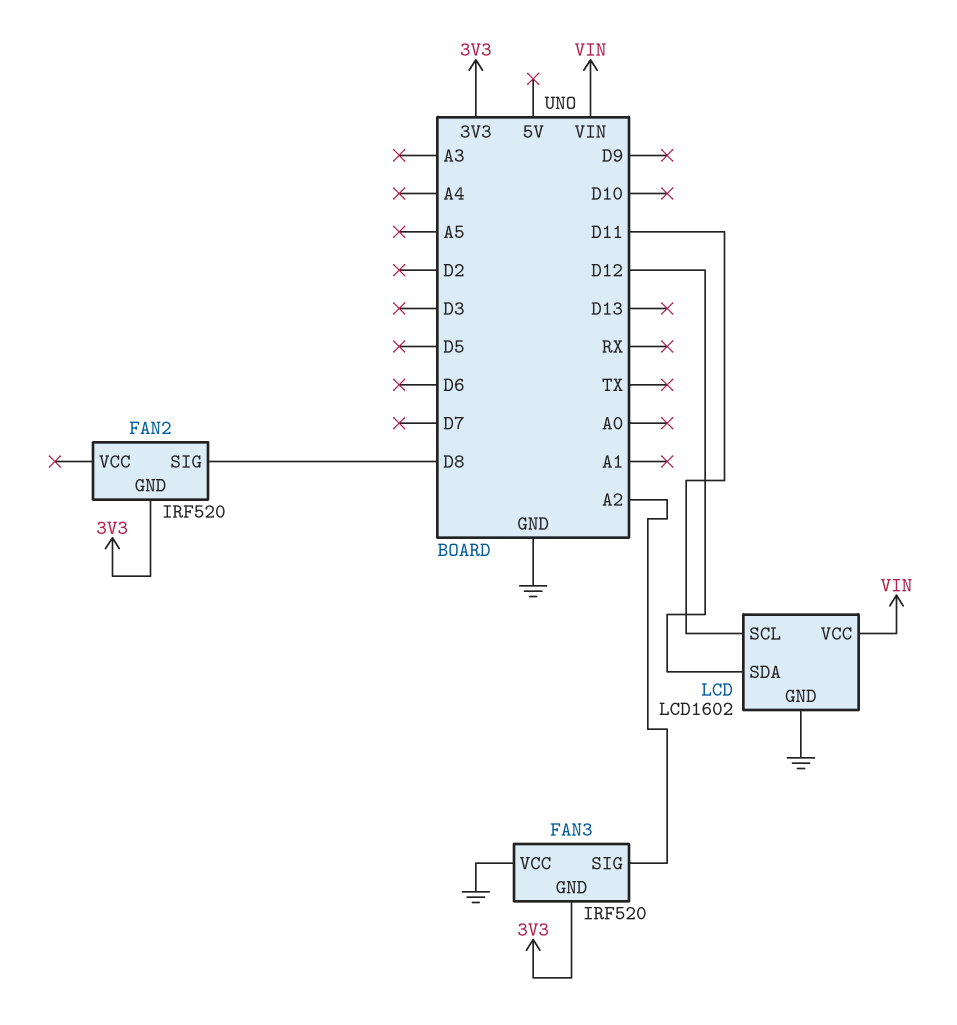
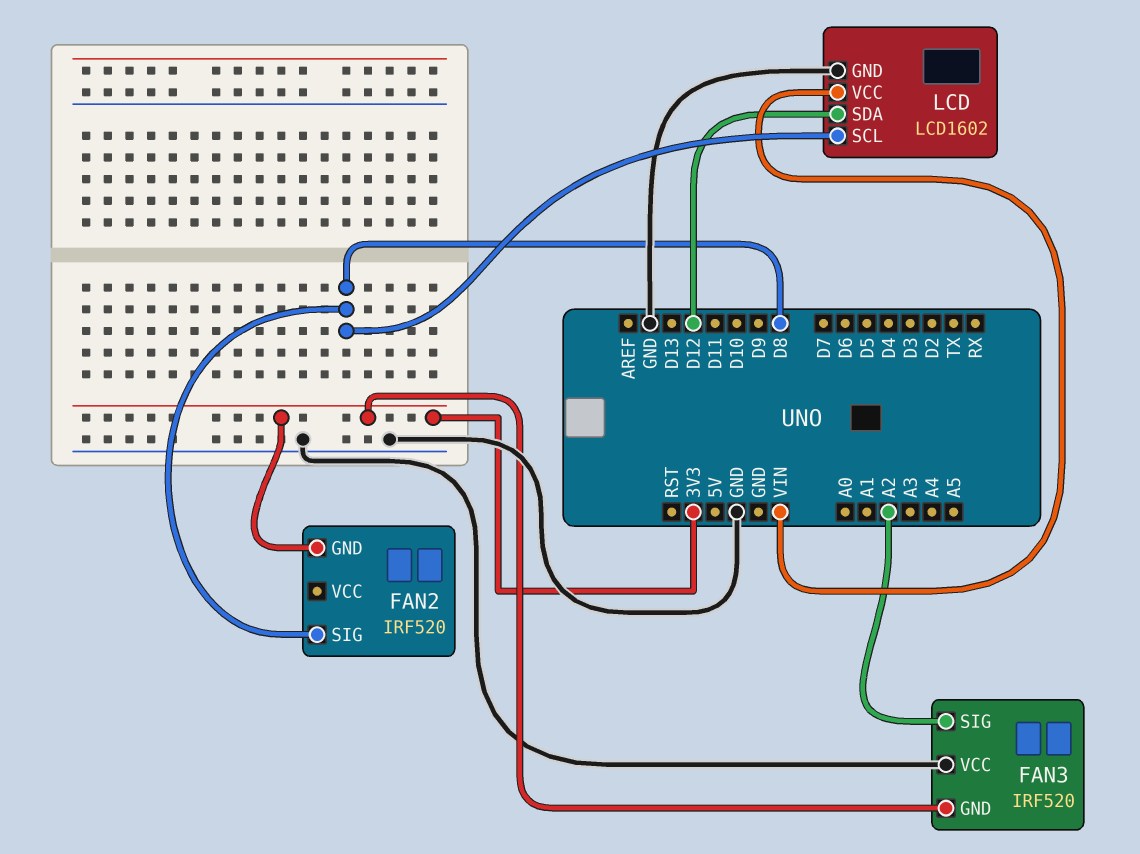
LCD pin SCL: D11 -> D8

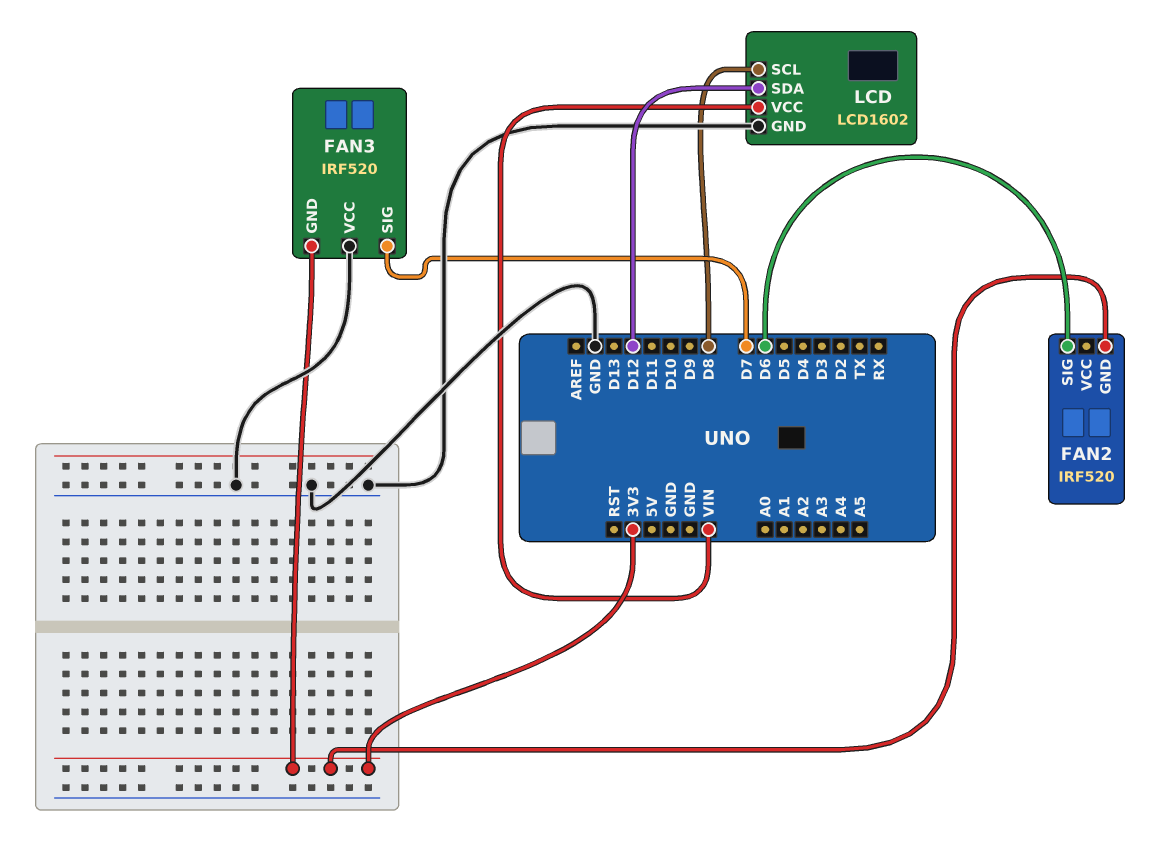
FAN2 pin SIG: D8 -> D6
FAN3 pin SIG: A2 -> D7

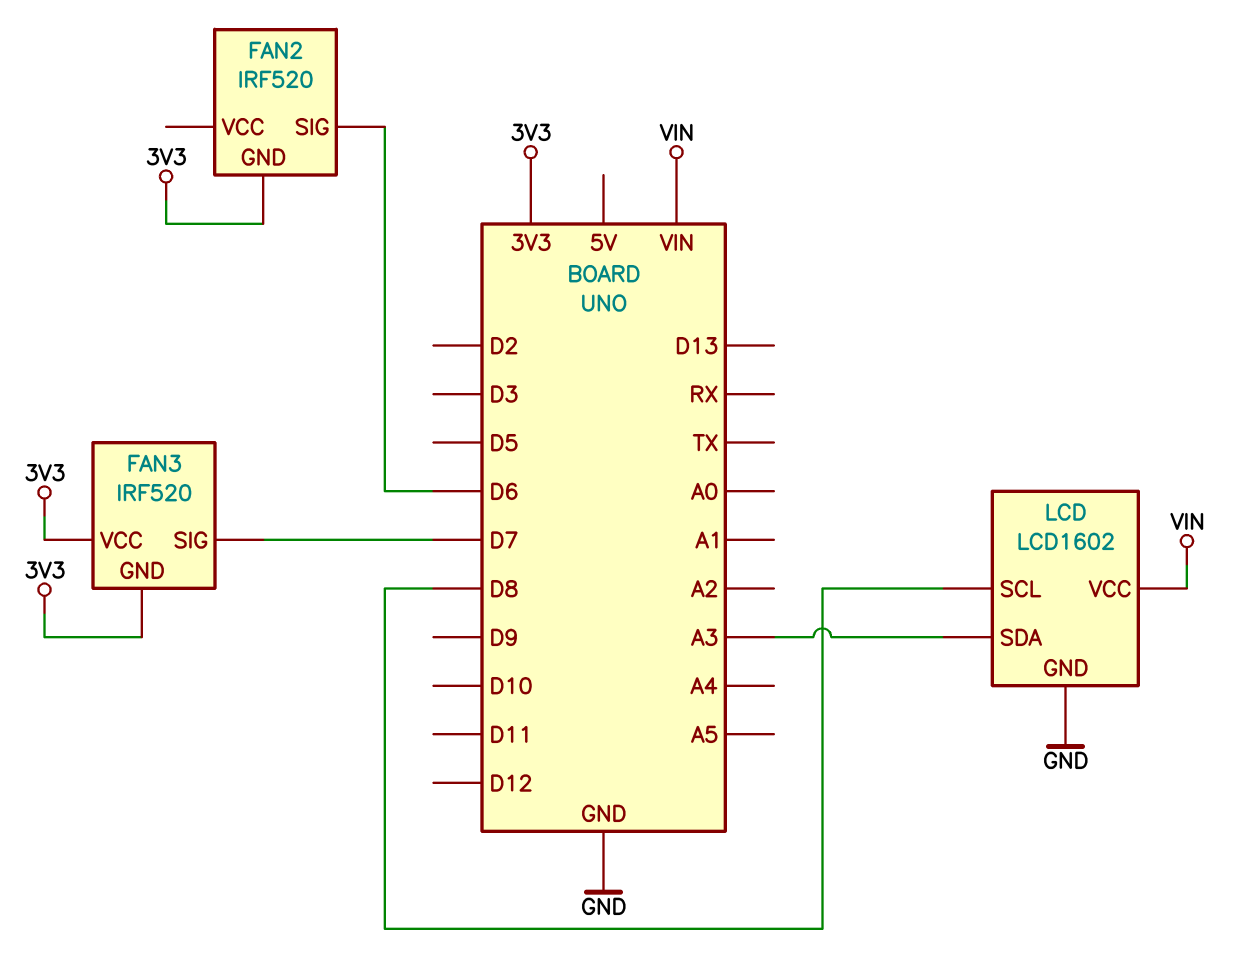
FAN3 pin VCC: GND -> 3V3
LCD pin SDA: D12 -> A3

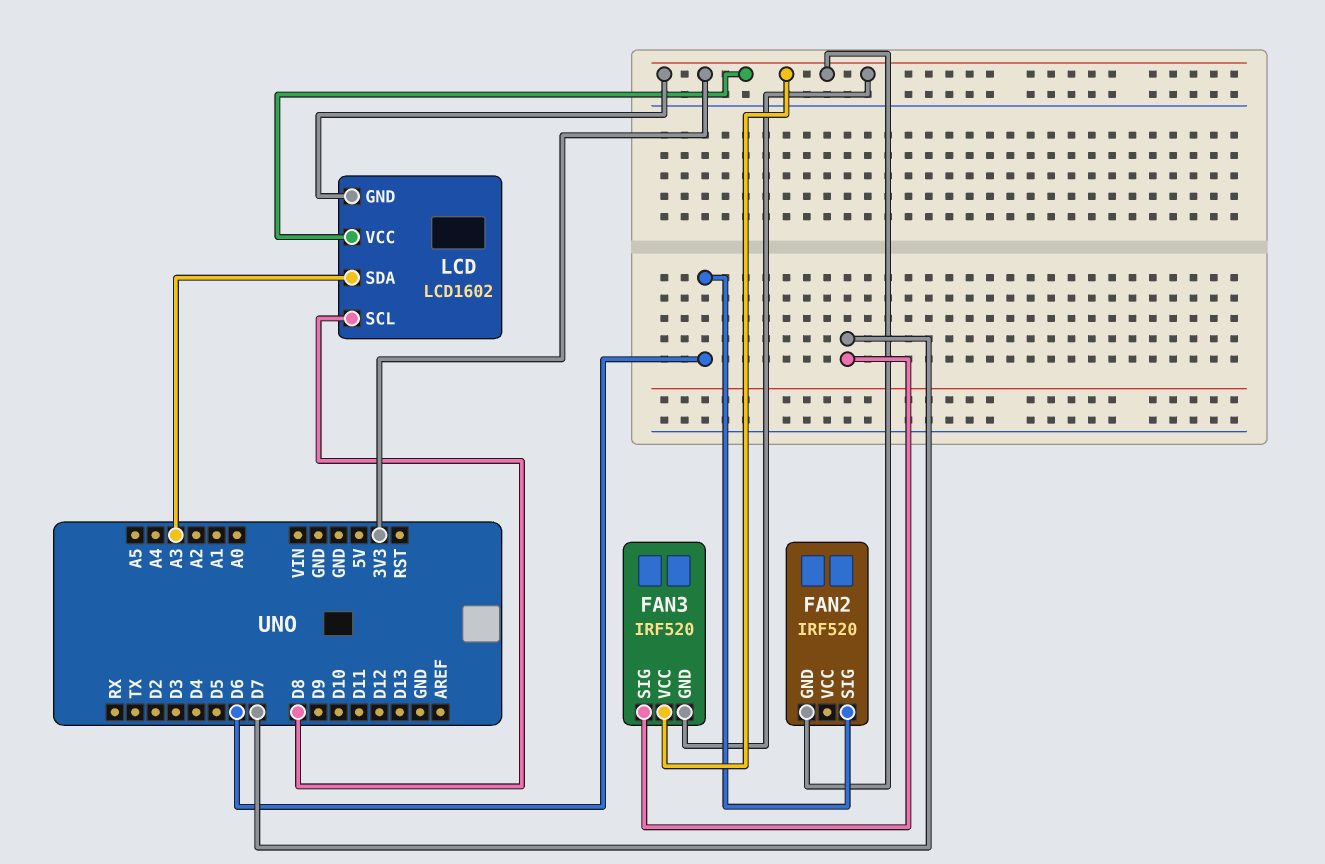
LCD pin GND: GND -> 3V3
LCD pin VCC: VIN -> 3V3

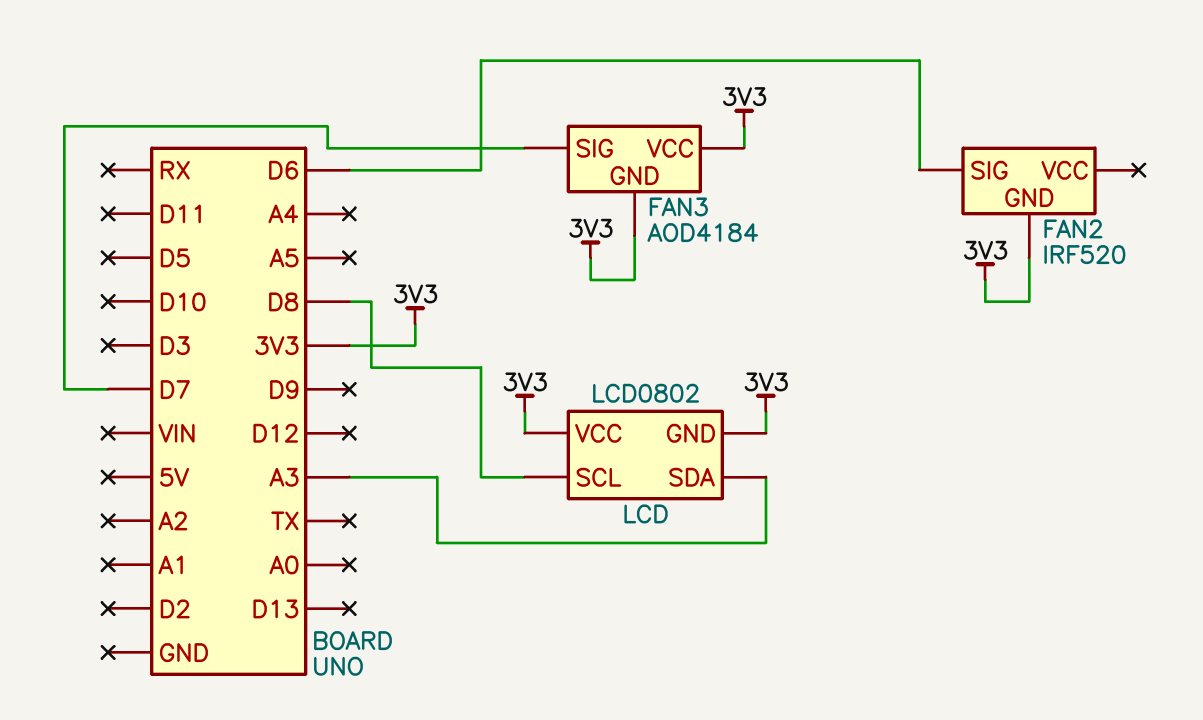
FAN3: IRF520 -> AOD4184
LCD: LCD1602 -> LCD0802

